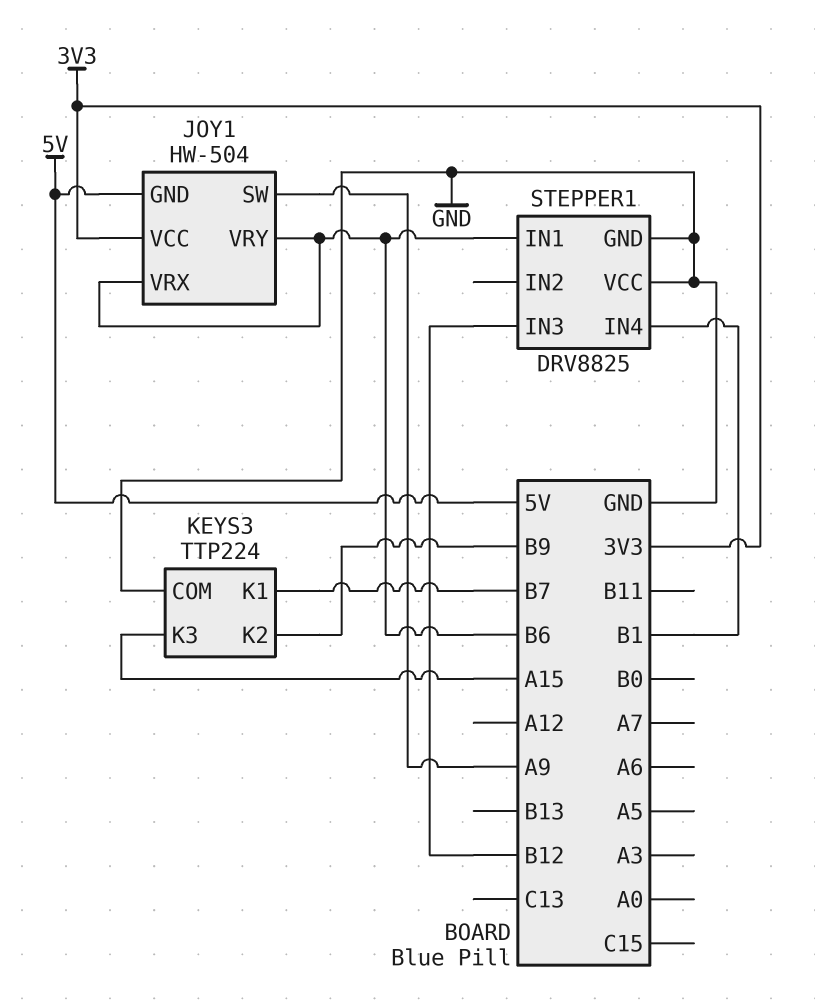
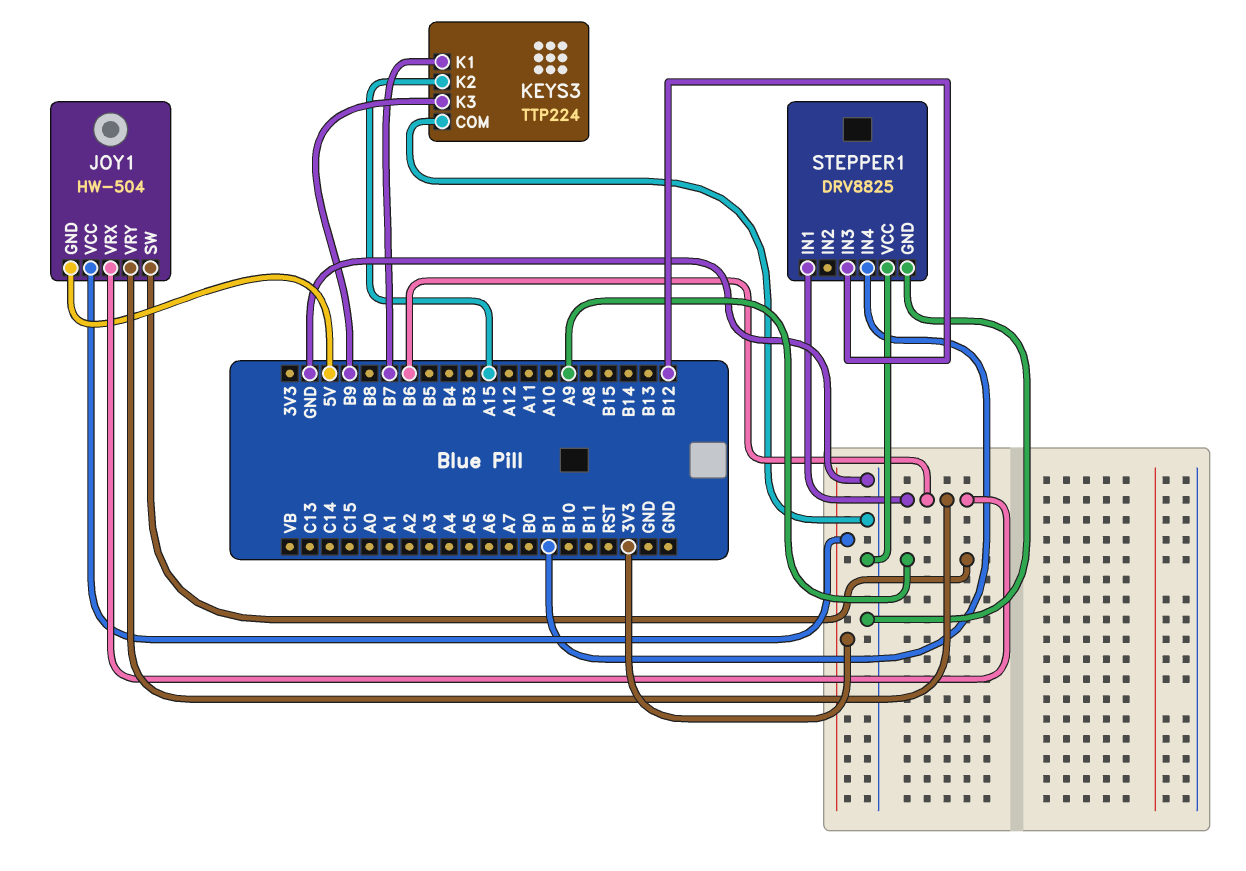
KEYS3 pin K2: B9 -> A15
KEYS3 pin K3: A15 -> B9

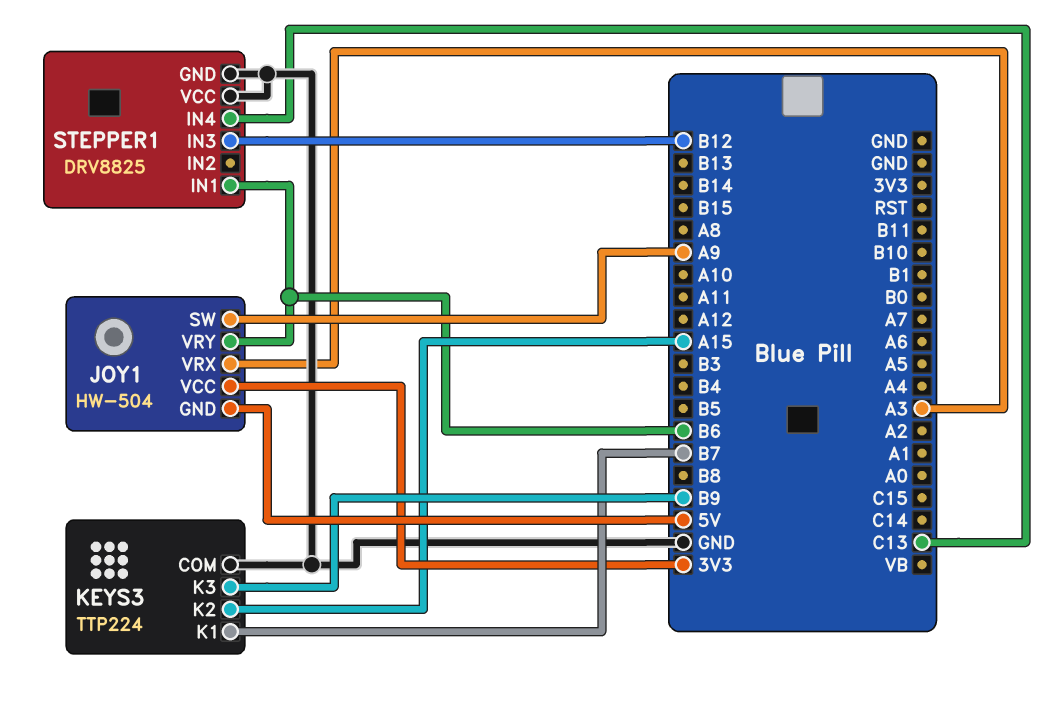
JOY1 pin VRX: B6 -> A3
STEPPER1 pin IN4: B1 -> C13

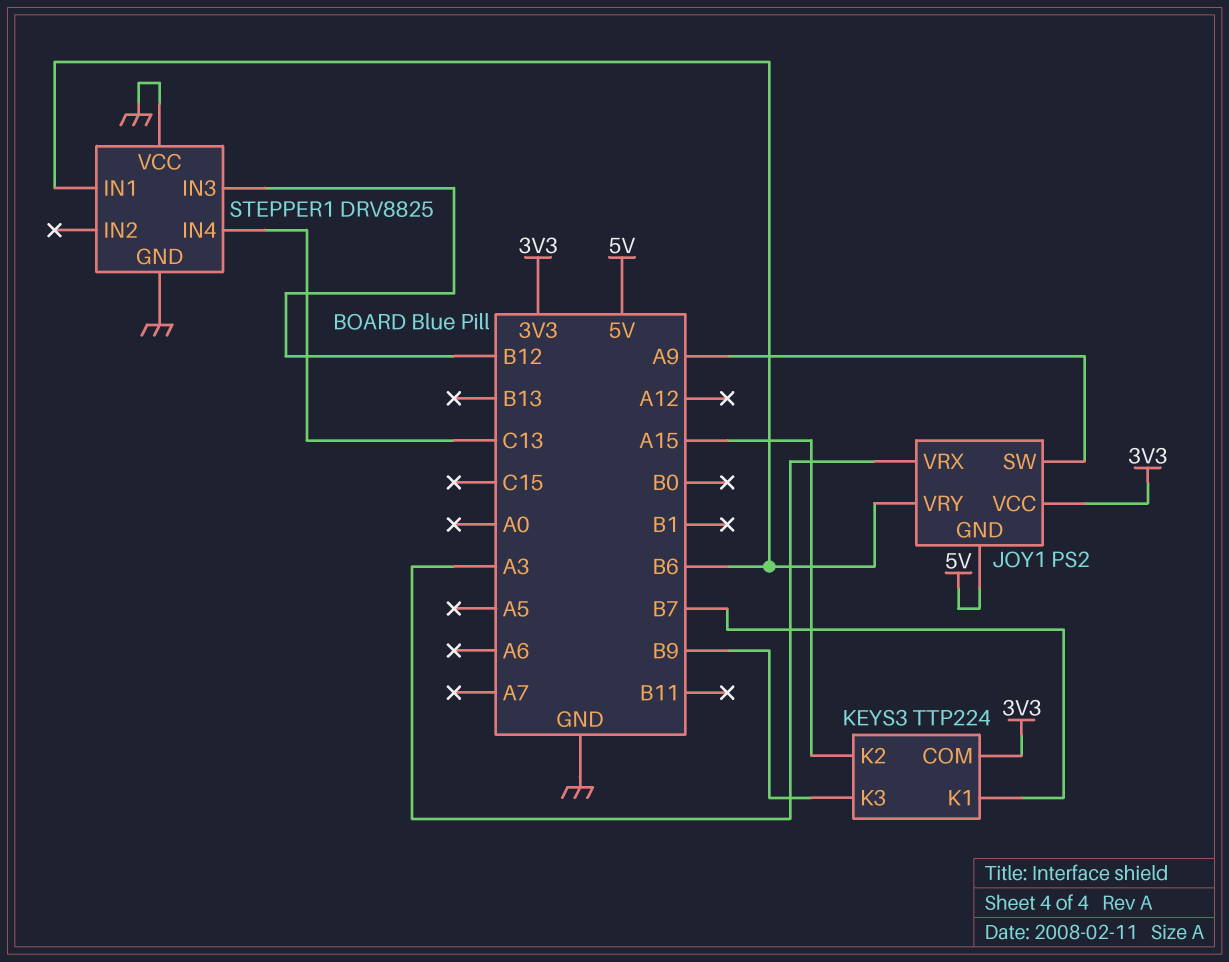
JOY1: HW-504 -> PS2
KEYS3 pin COM: GND -> 3V3

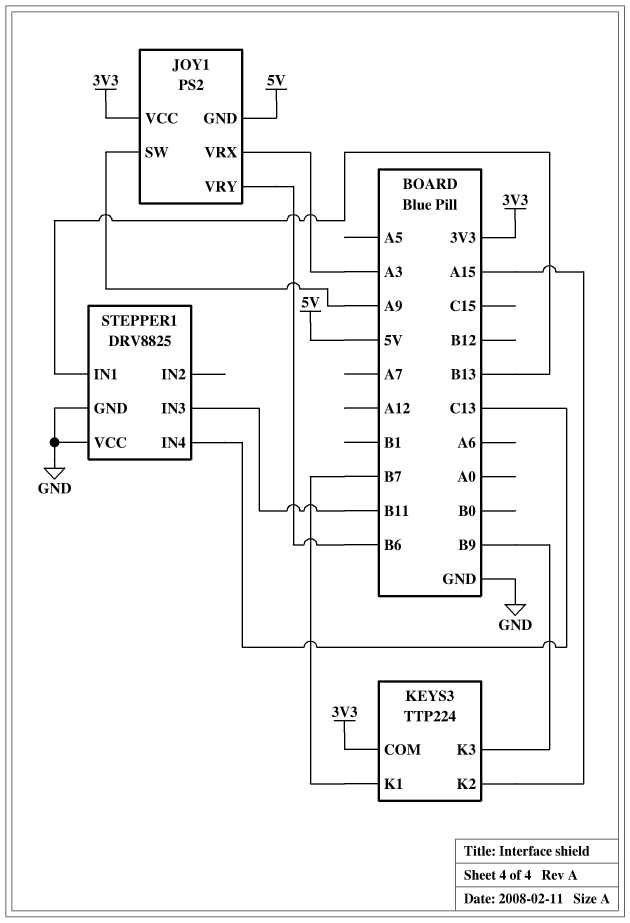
STEPPER1 pin IN1: B6 -> B13
STEPPER1 pin IN3: B12 -> B11

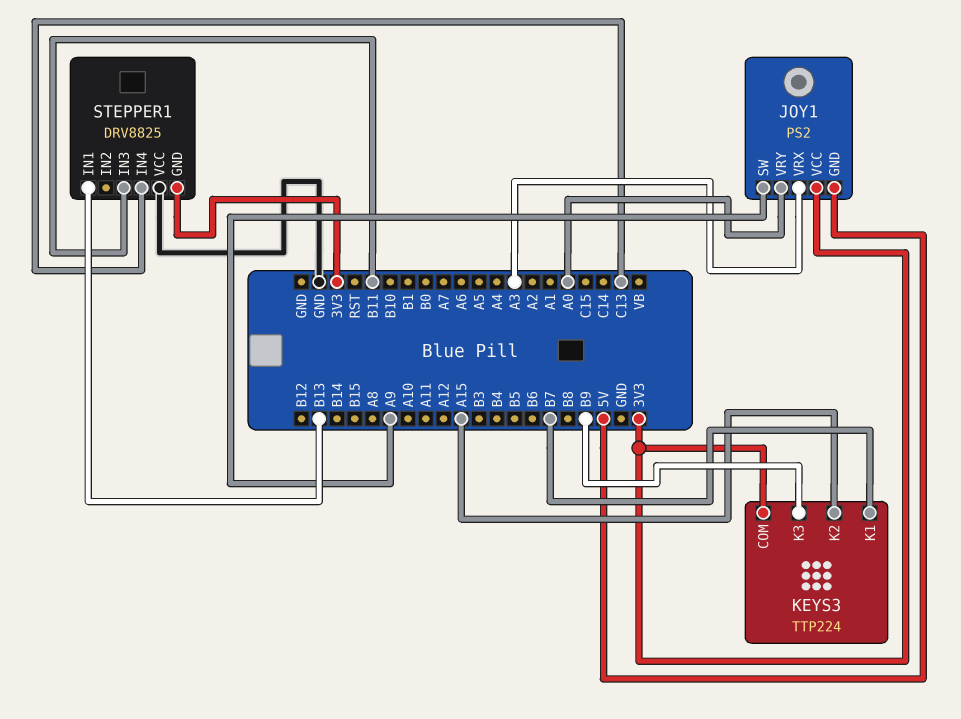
JOY1 pin VRY: B6 -> A0
STEPPER1 pin GND: GND -> 3V3

